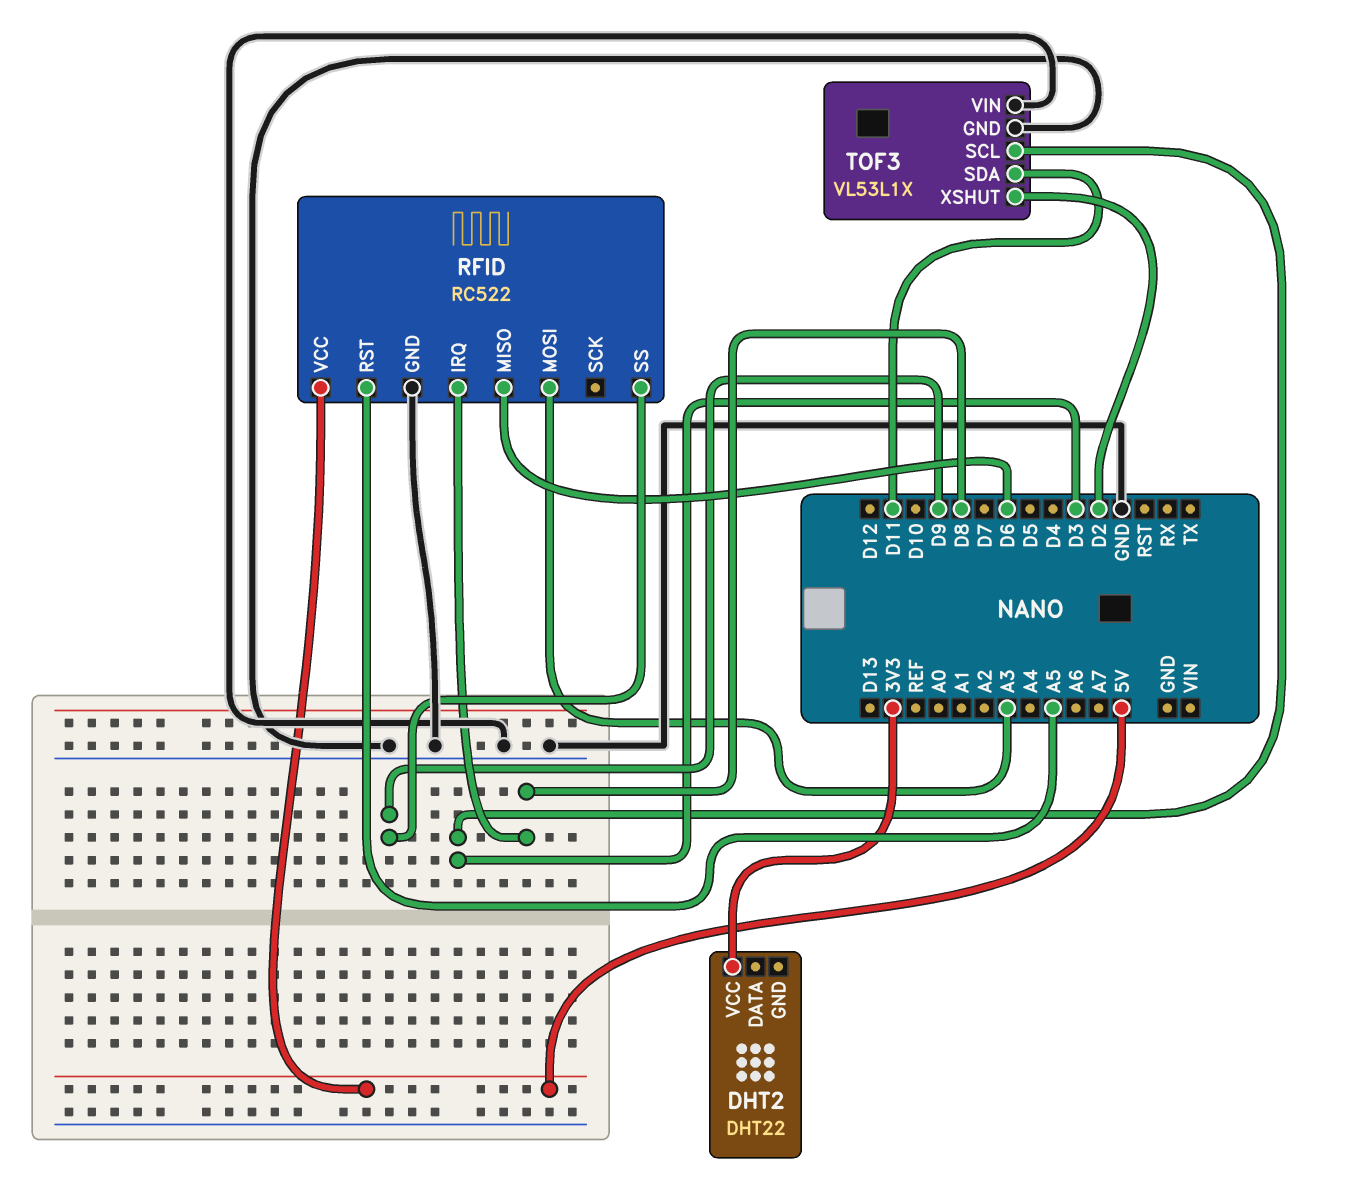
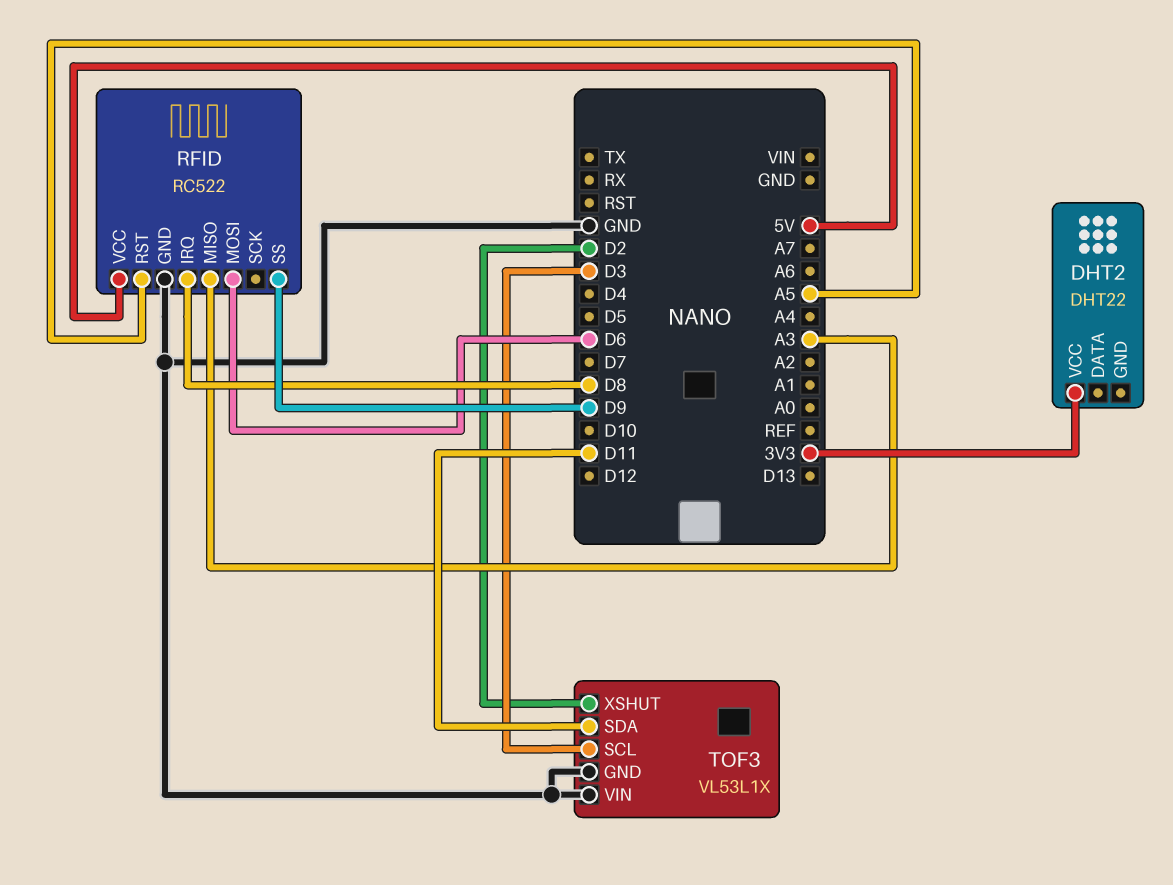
RFID pin MISO: D6 -> A3
RFID pin MOSI: A3 -> D6

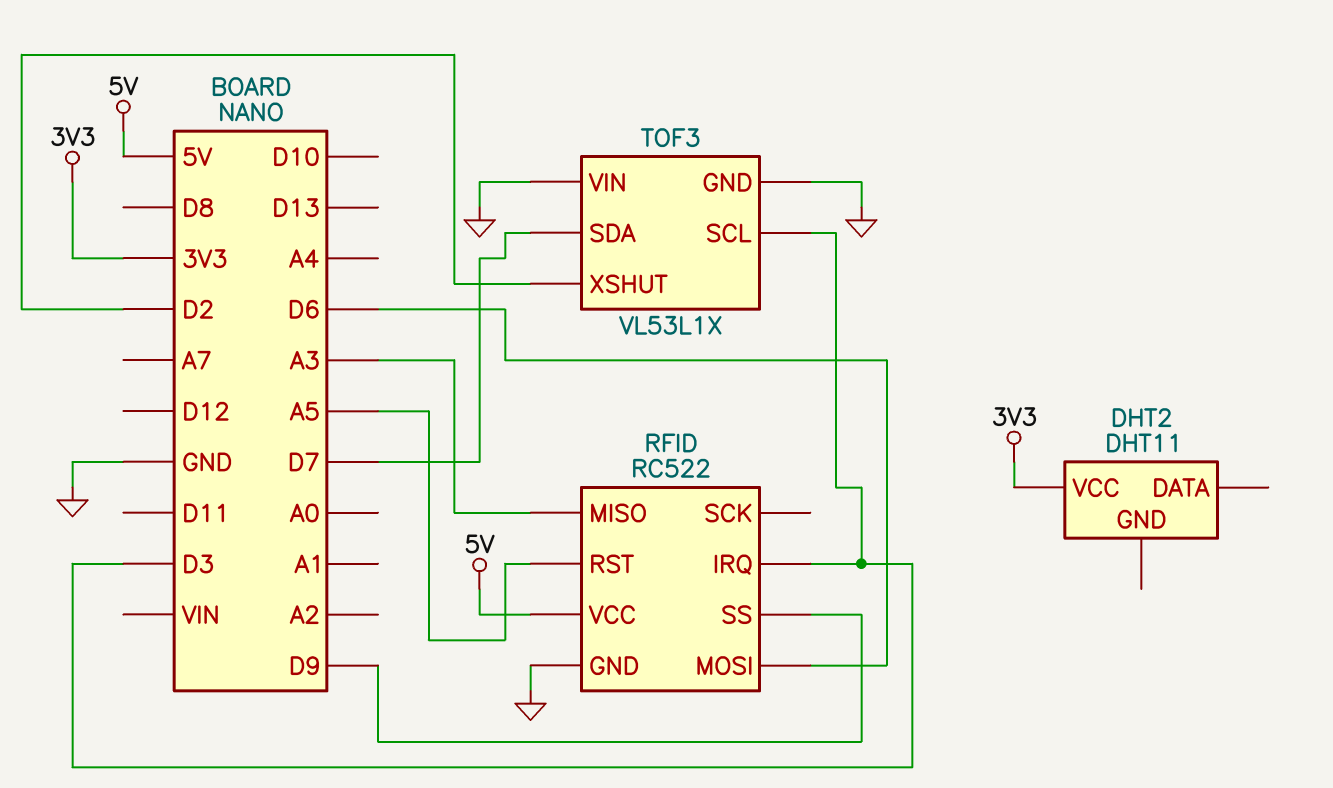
DHT2: DHT22 -> DHT11
RFID pin IRQ: D8 -> D3
TOF3 pin SDA: D11 -> D7

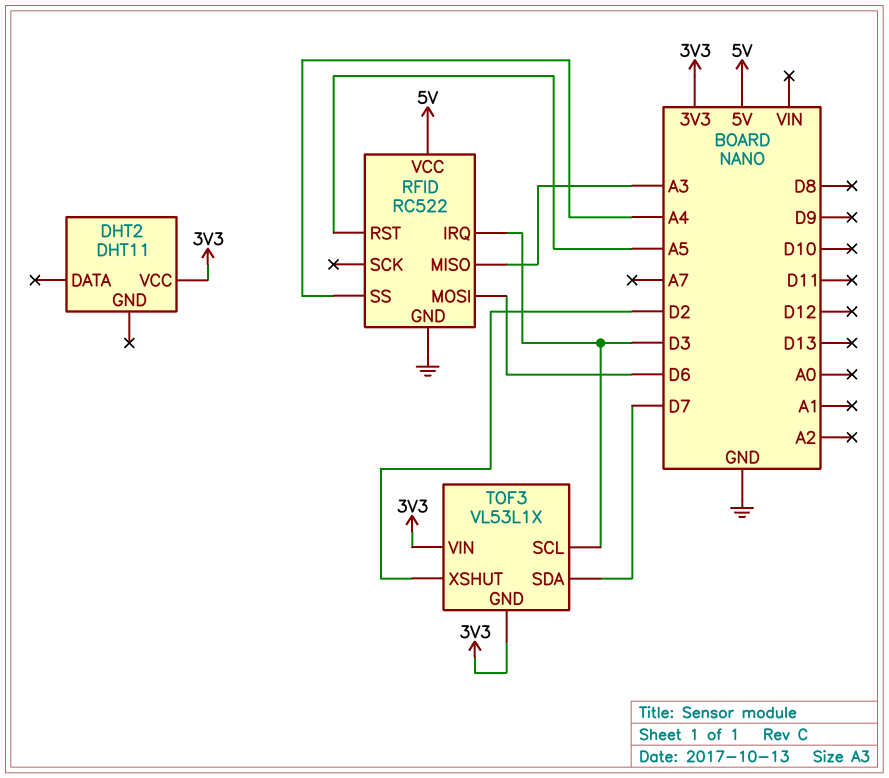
RFID pin SS: D9 -> A4
TOF3 pin GND: GND -> 3V3
TOF3 pin VIN: GND -> 3V3

